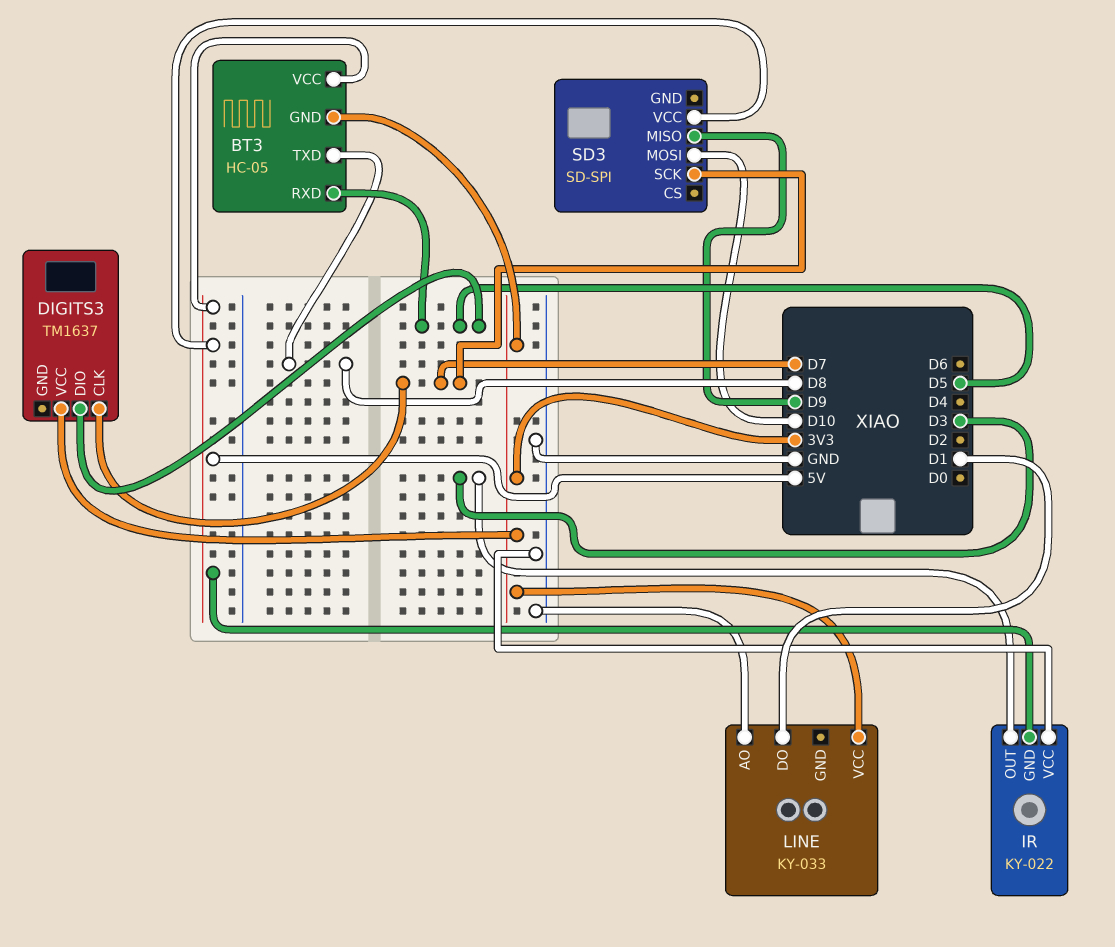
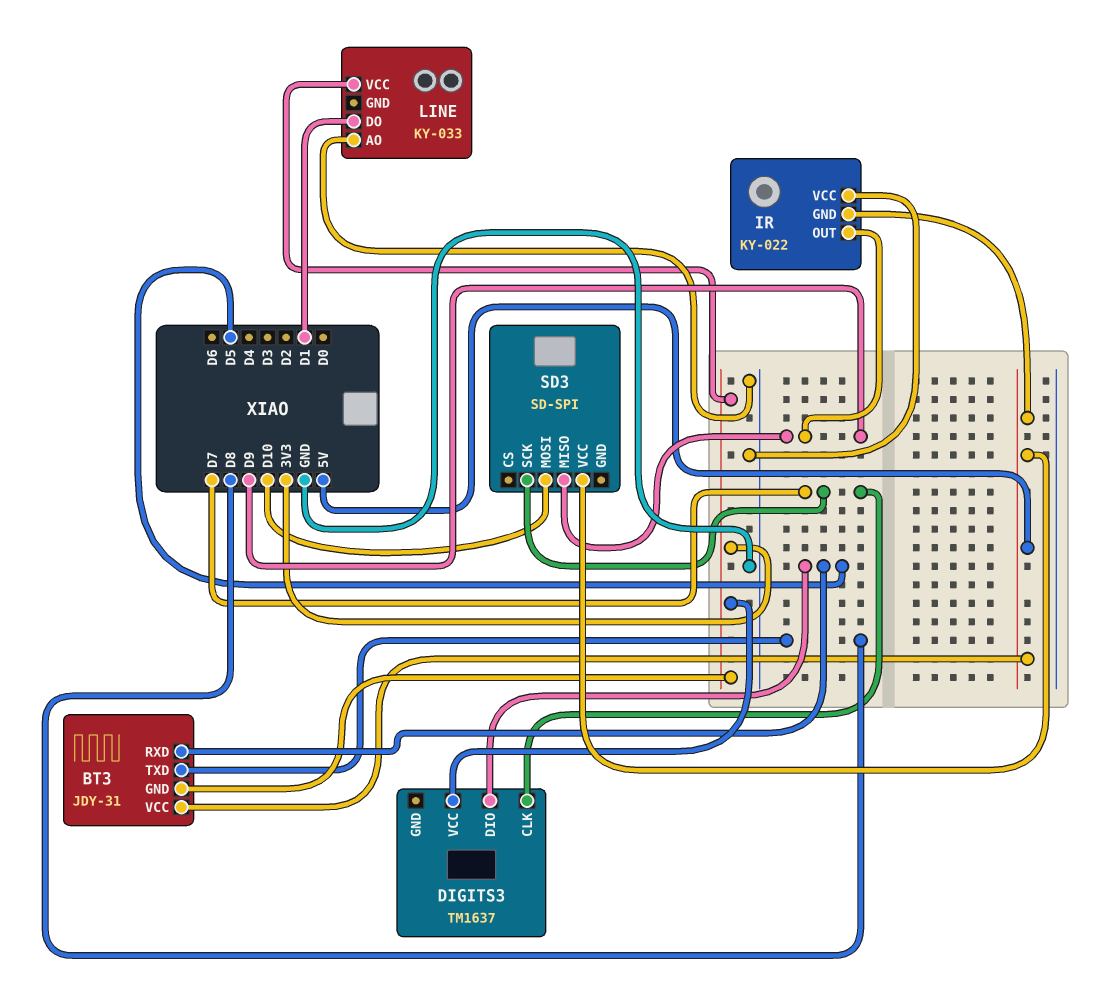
BT3: HC-05 -> JDY-31
IR pin OUT: D3 -> D9

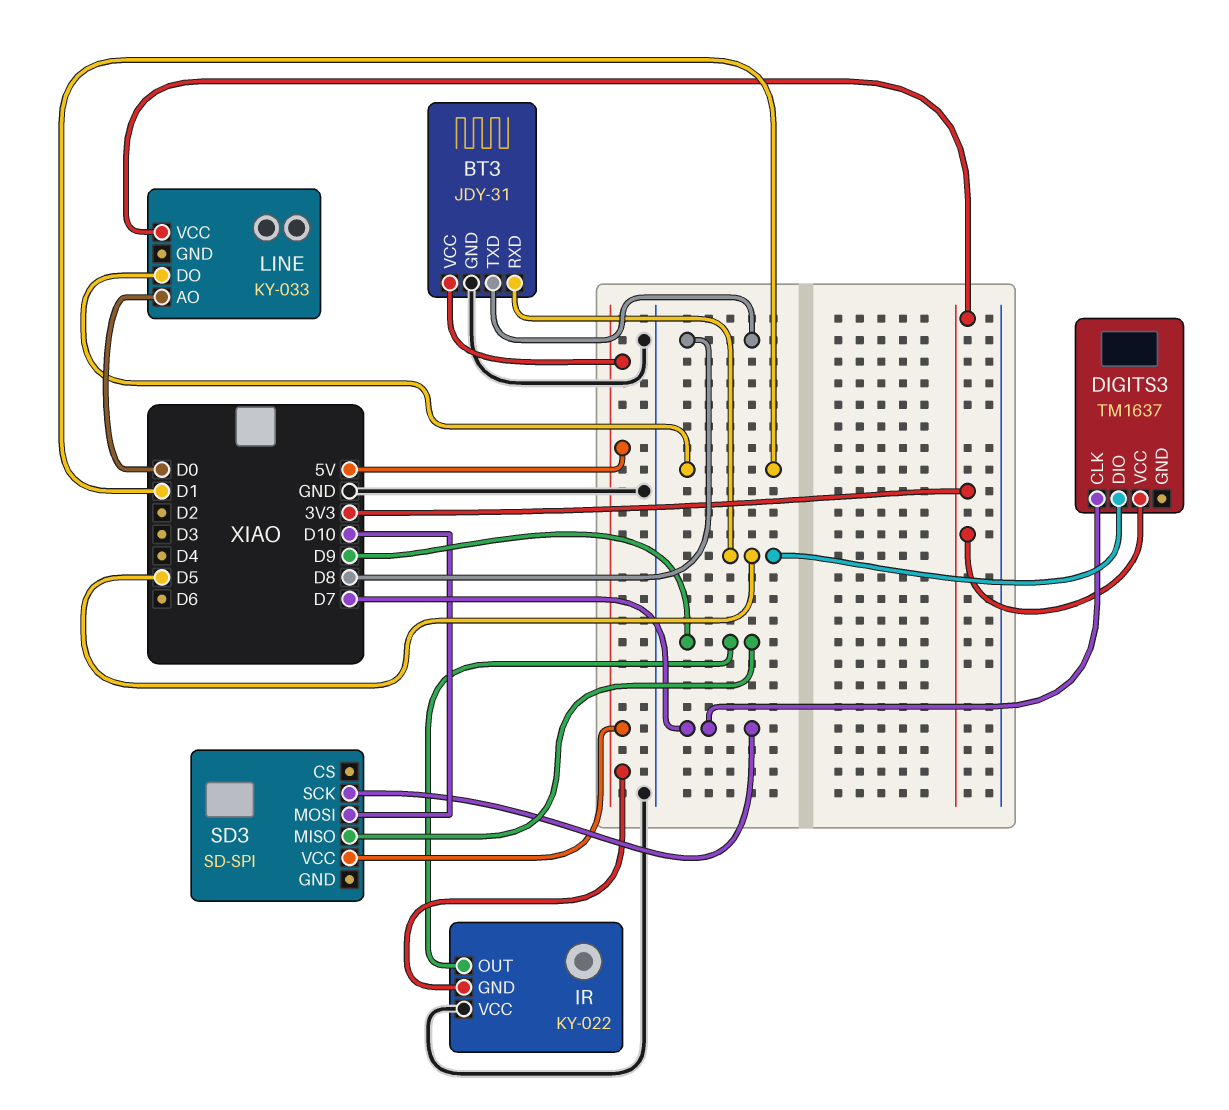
BT3 pin GND: 3V3 -> GND
LINE pin AO: GND -> D0

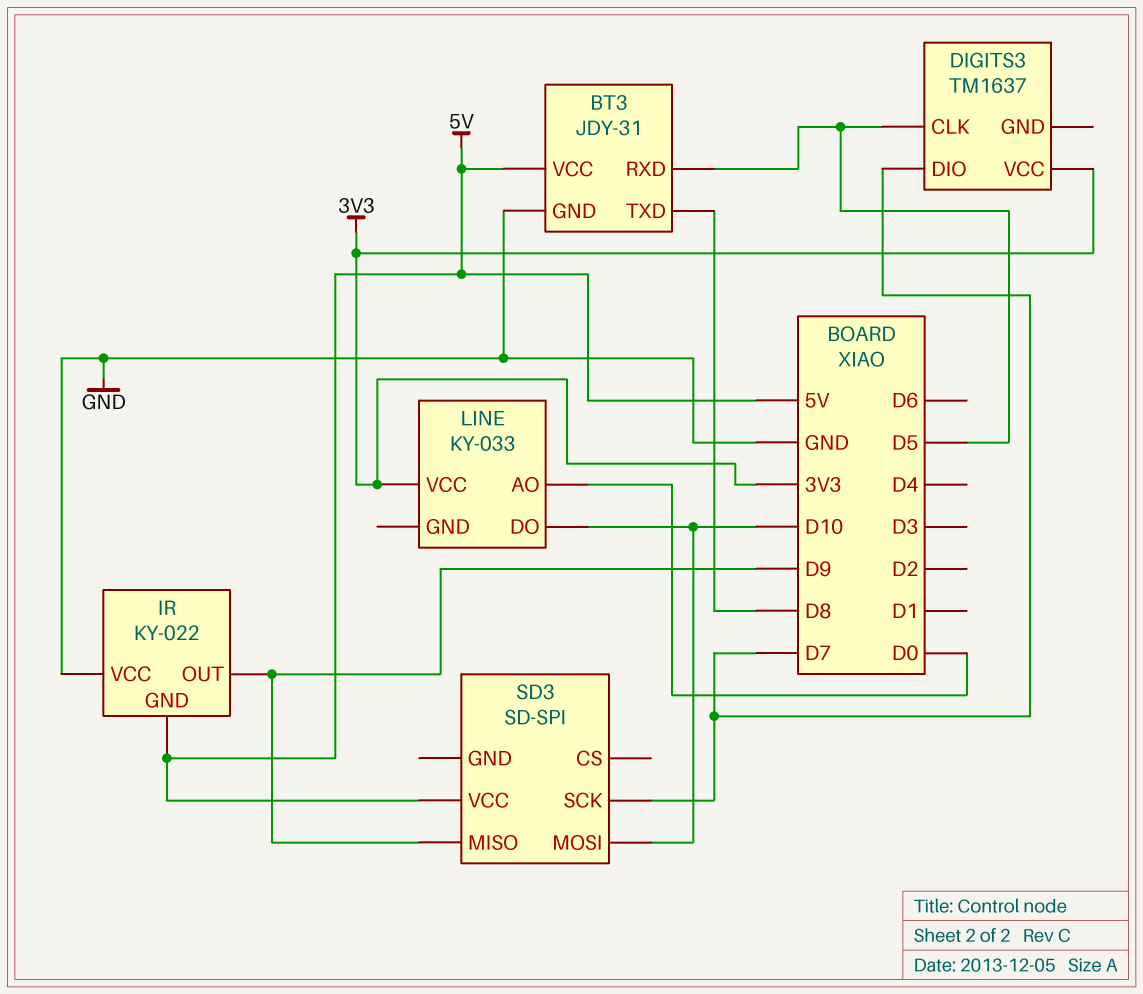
DIGITS3 pin CLK: D7 -> D5
DIGITS3 pin DIO: D5 -> D7
LINE pin DO: D1 -> D10

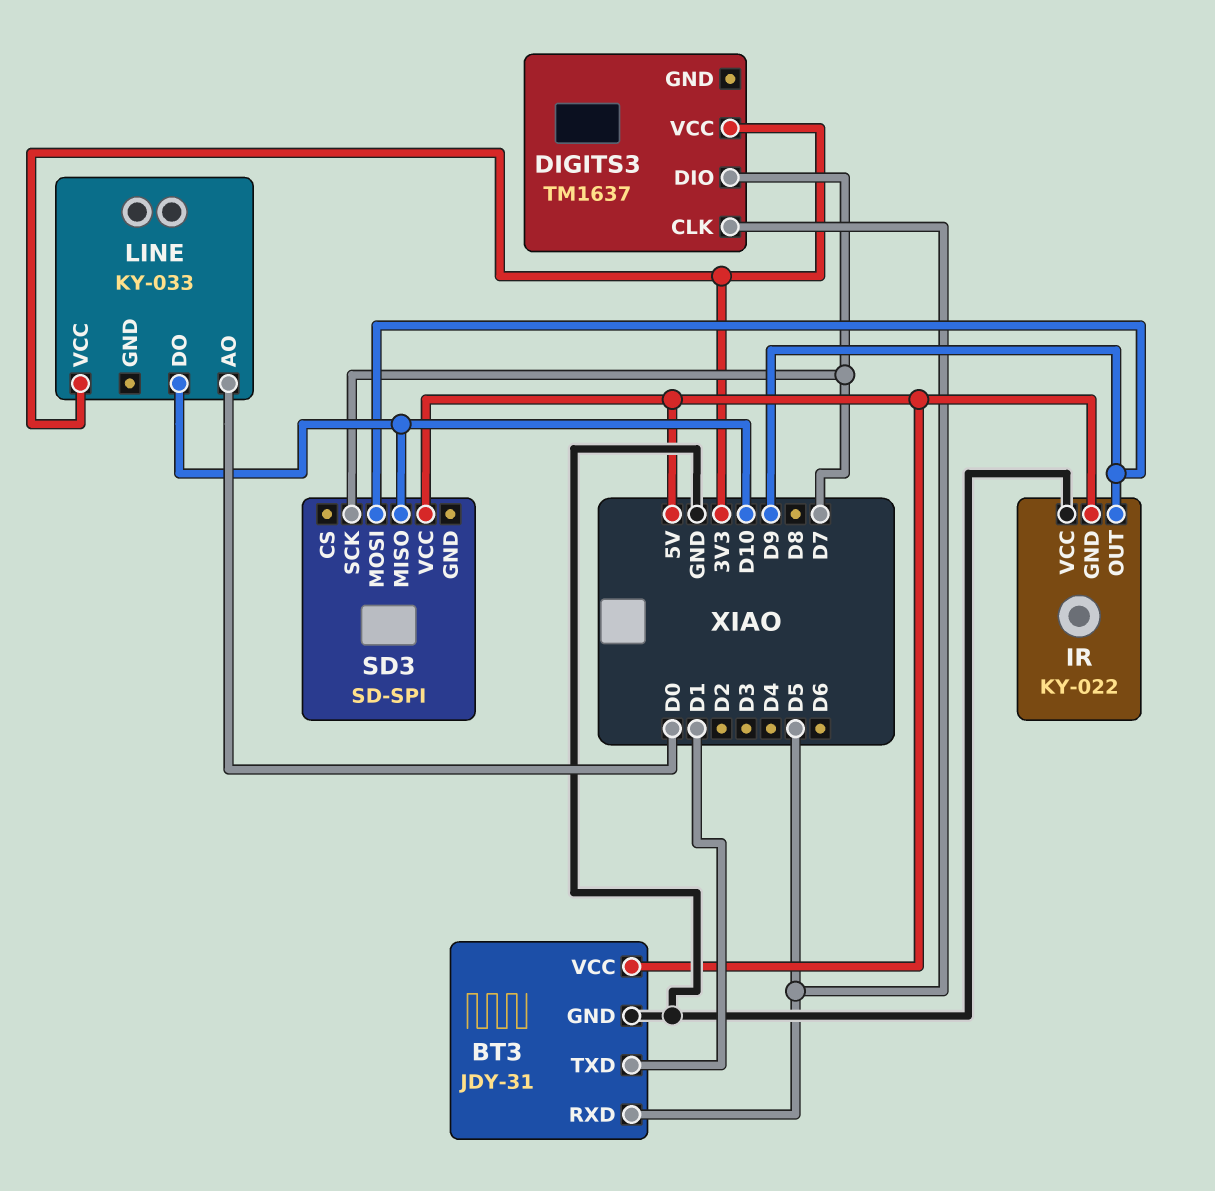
BT3 pin TXD: D8 -> D1
SD3 pin MISO: D9 -> D10
SD3 pin MOSI: D10 -> D9

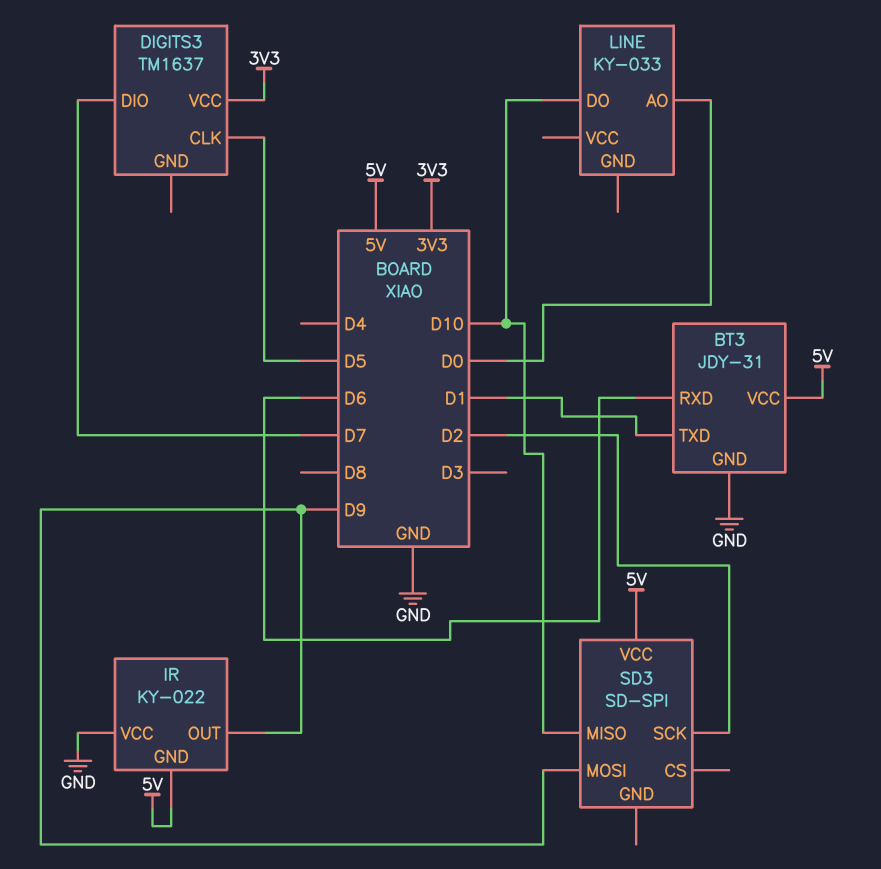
BT3 pin RXD: D5 -> D6
LINE pin VCC: 3V3 -> none
SD3 pin SCK: D7 -> D2

